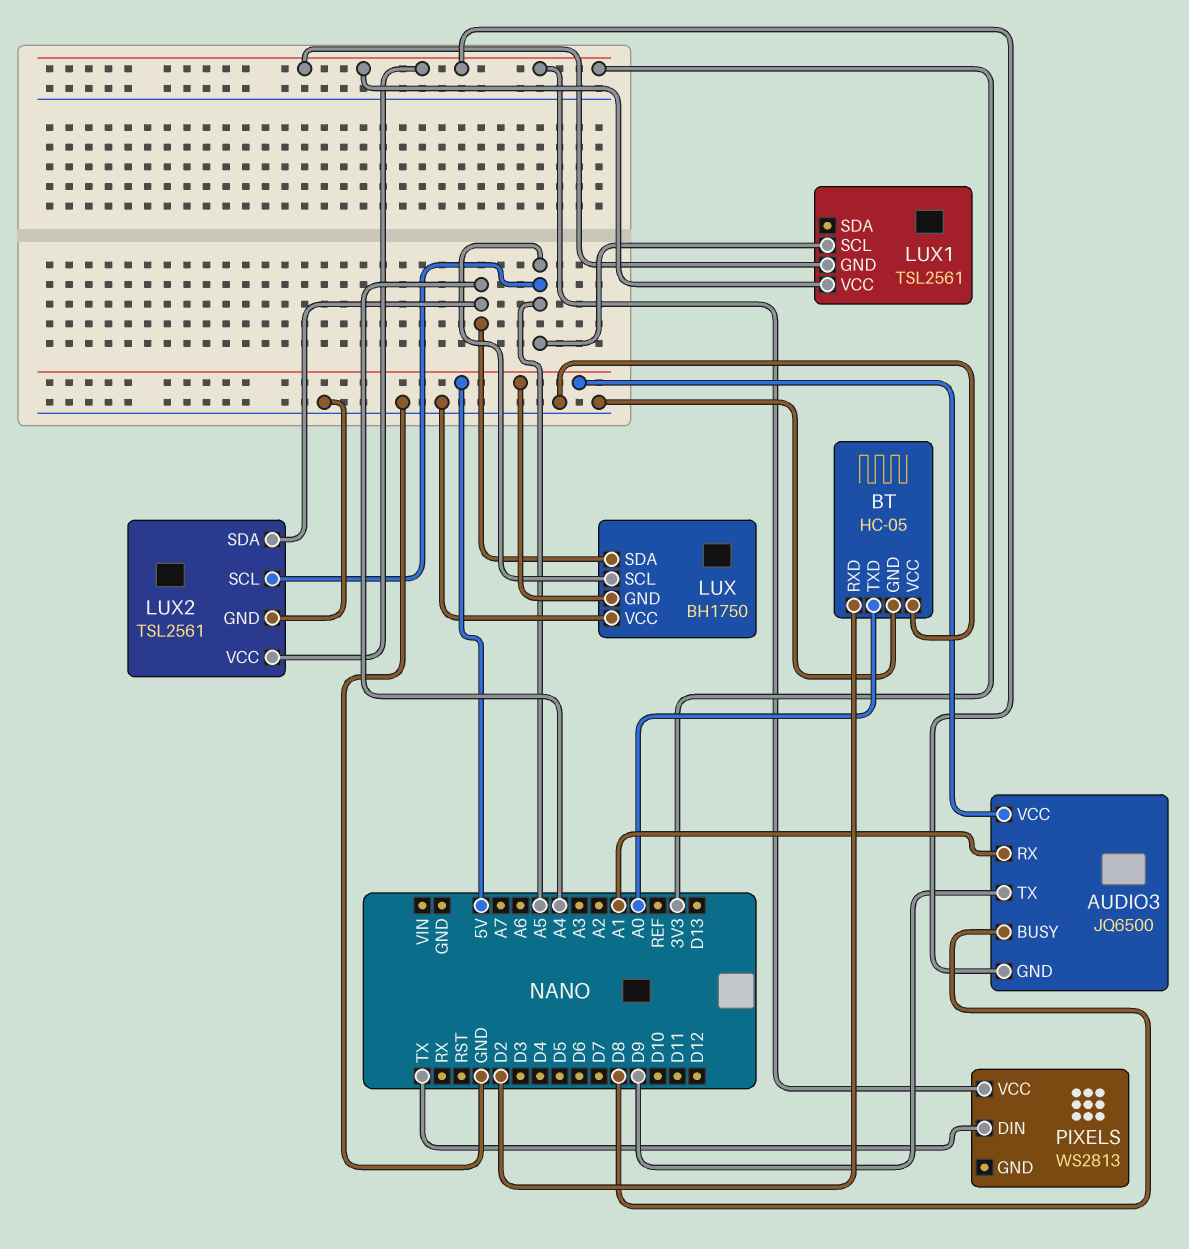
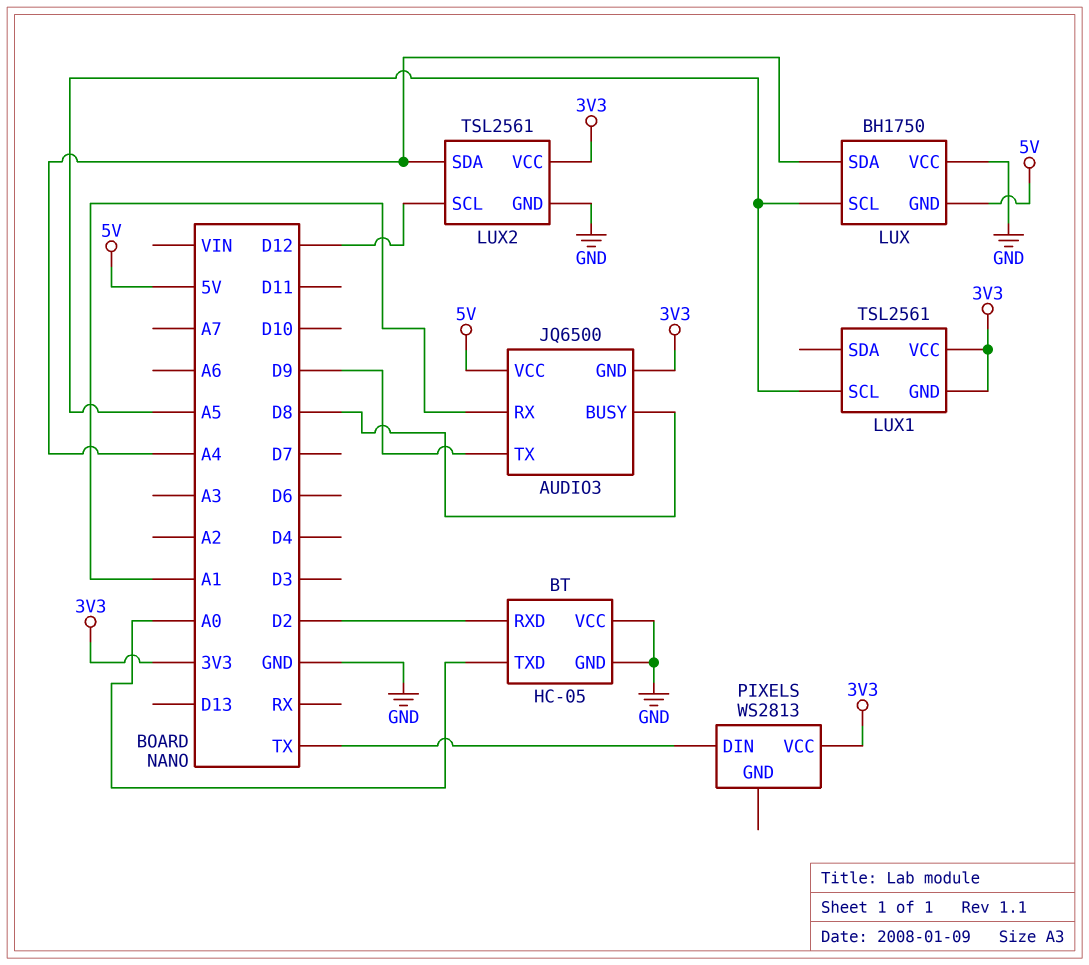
LUX2 pin SCL: A5 -> D12

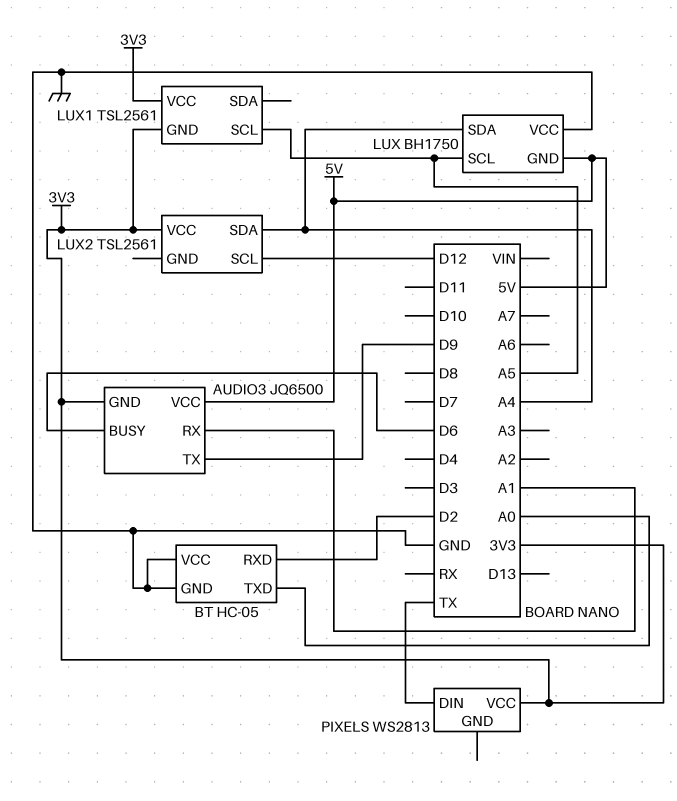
AUDIO3 pin BUSY: D8 -> D6
LUX2 pin GND: GND -> none

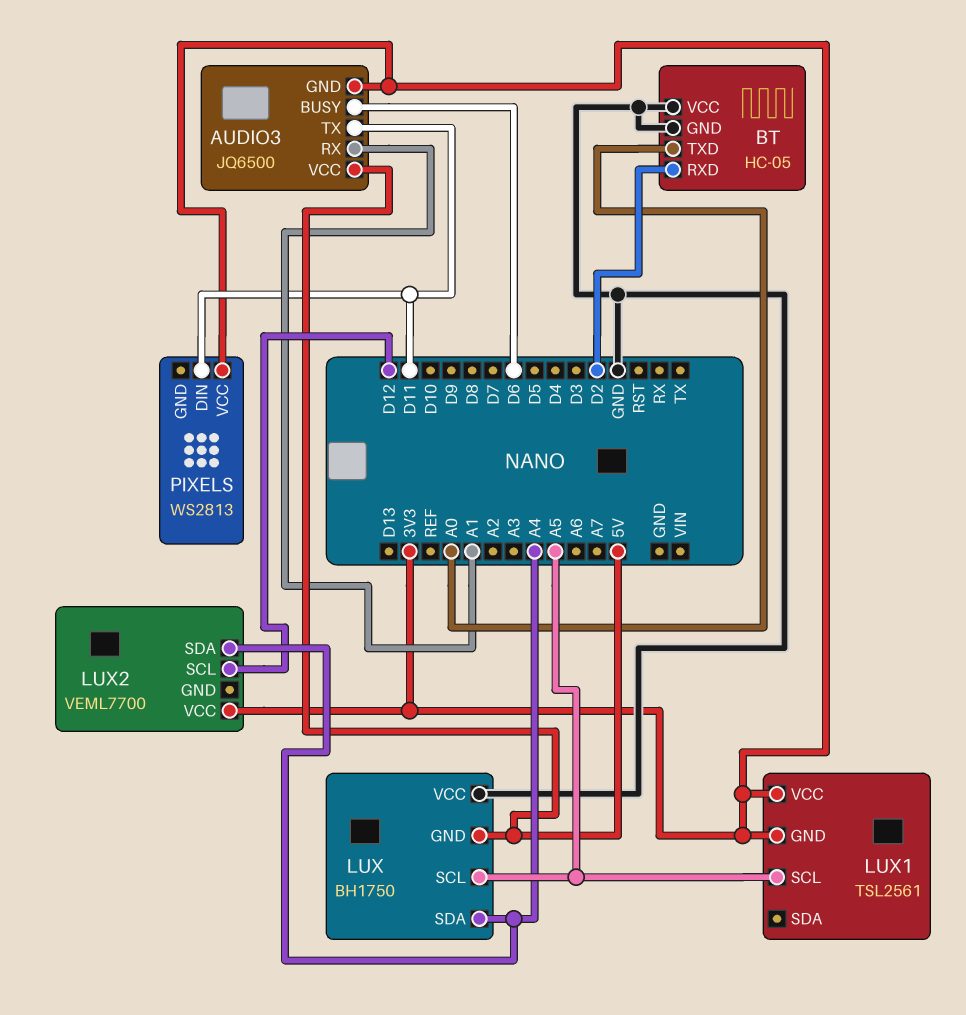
AUDIO3 pin TX: D9 -> D11
LUX2: TSL2561 -> VEML7700
PIXELS pin DIN: TX -> D11

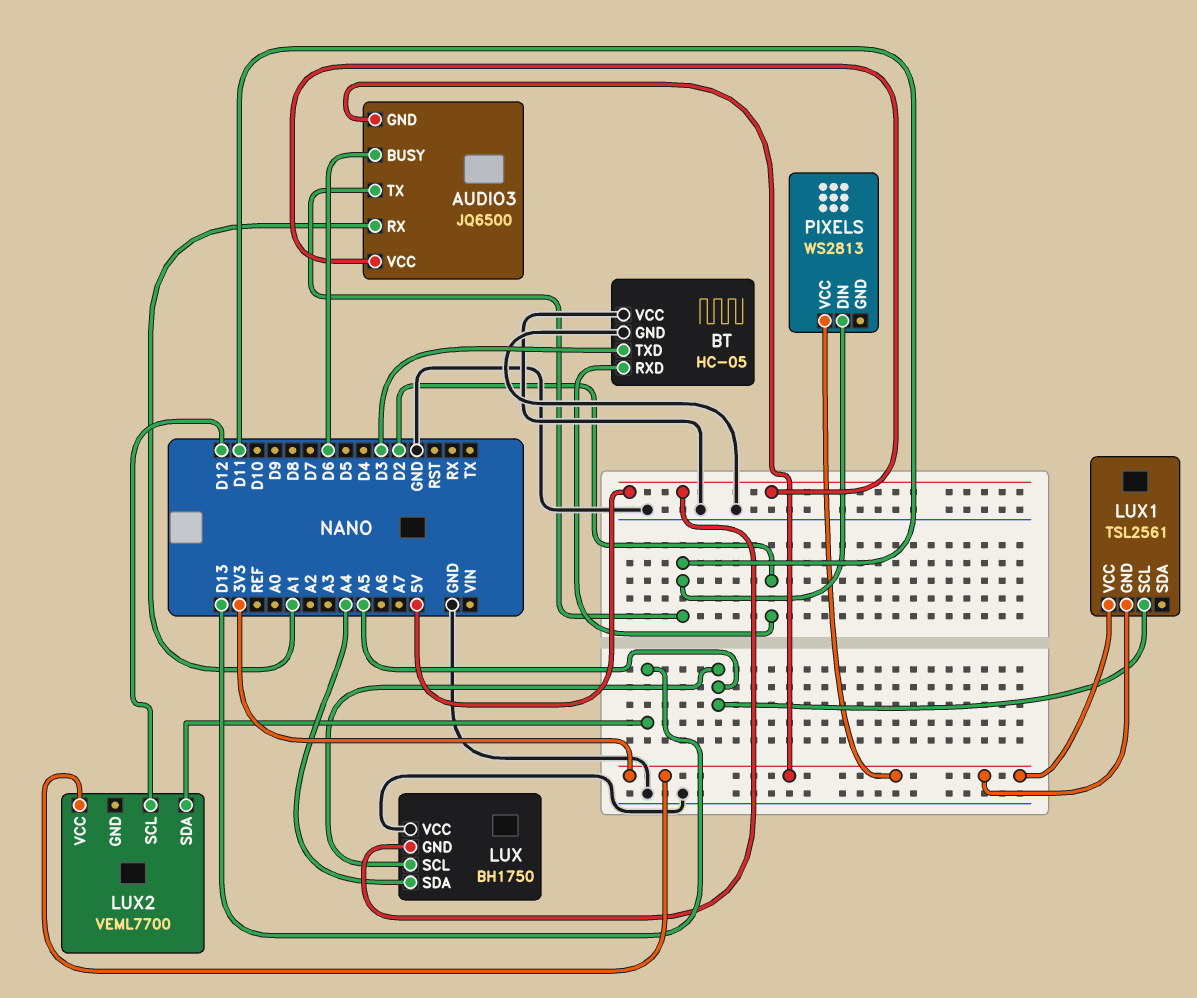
BT pin TXD: A0 -> D3
LUX2 pin SDA: A4 -> D13

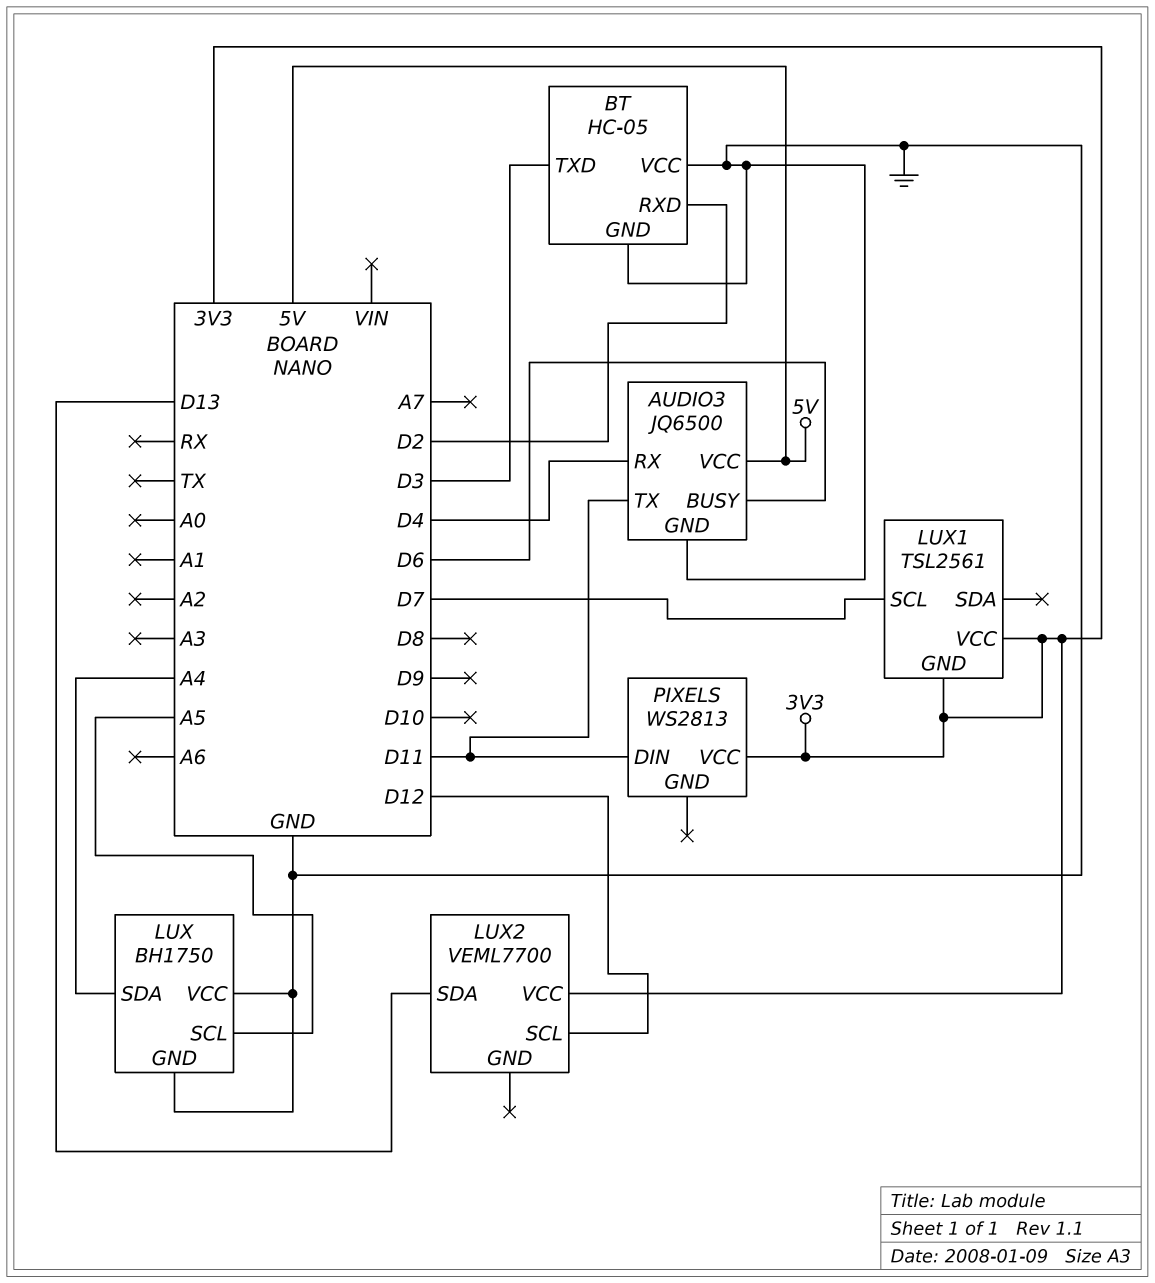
AUDIO3 pin GND: 3V3 -> GND
AUDIO3 pin RX: A1 -> D4
LUX pin GND: 5V -> GND
LUX1 pin SCL: A5 -> D7

